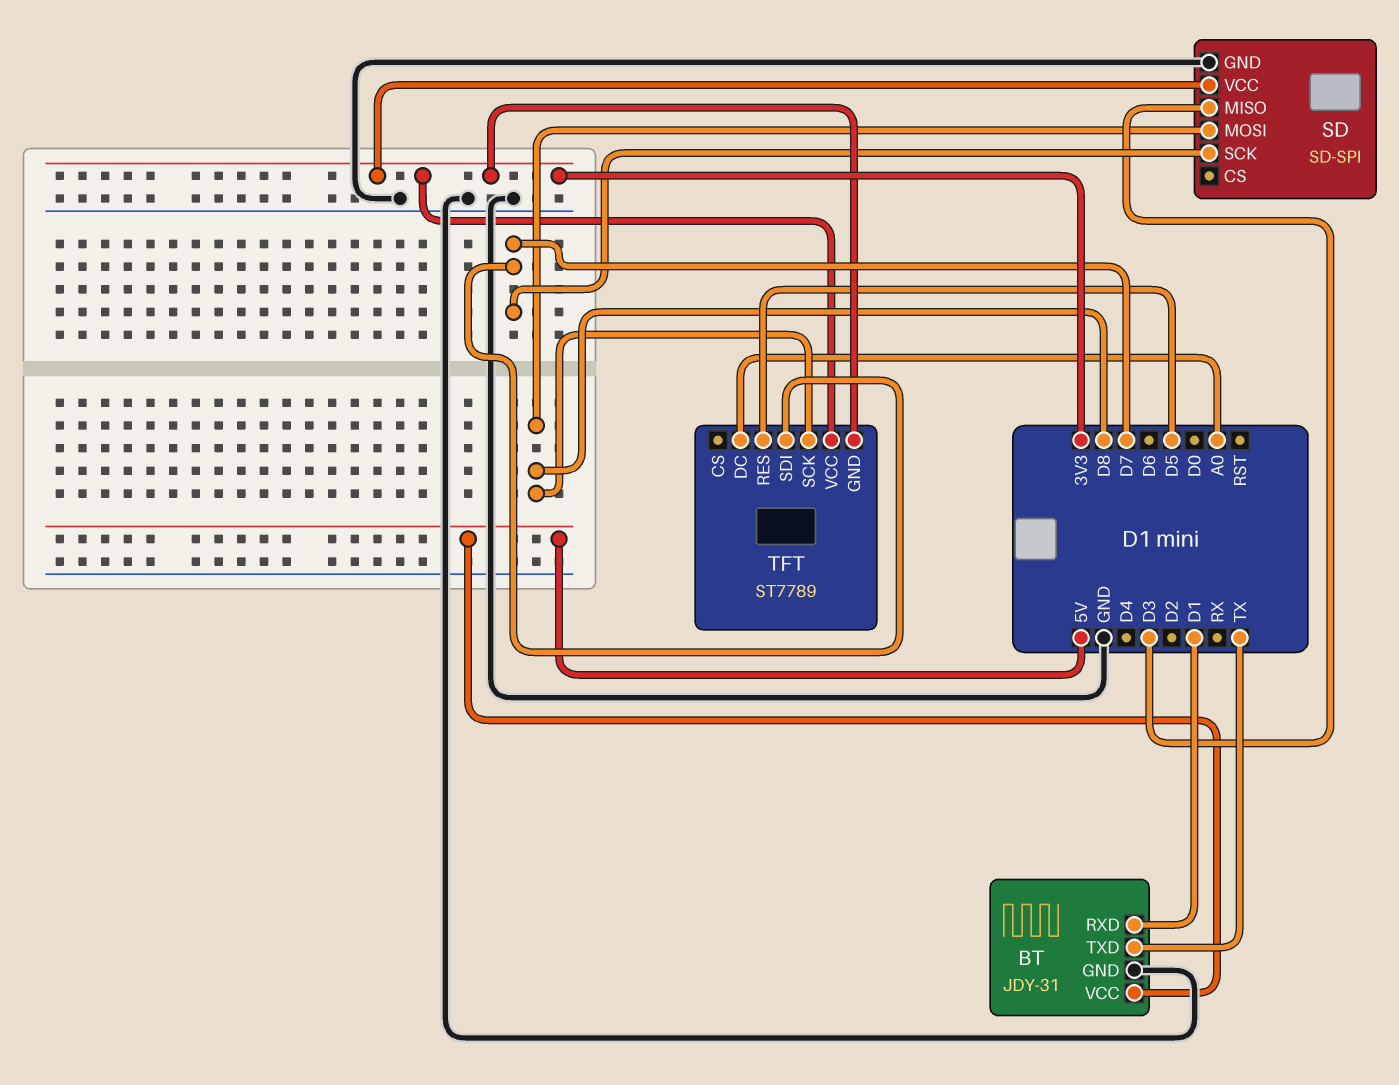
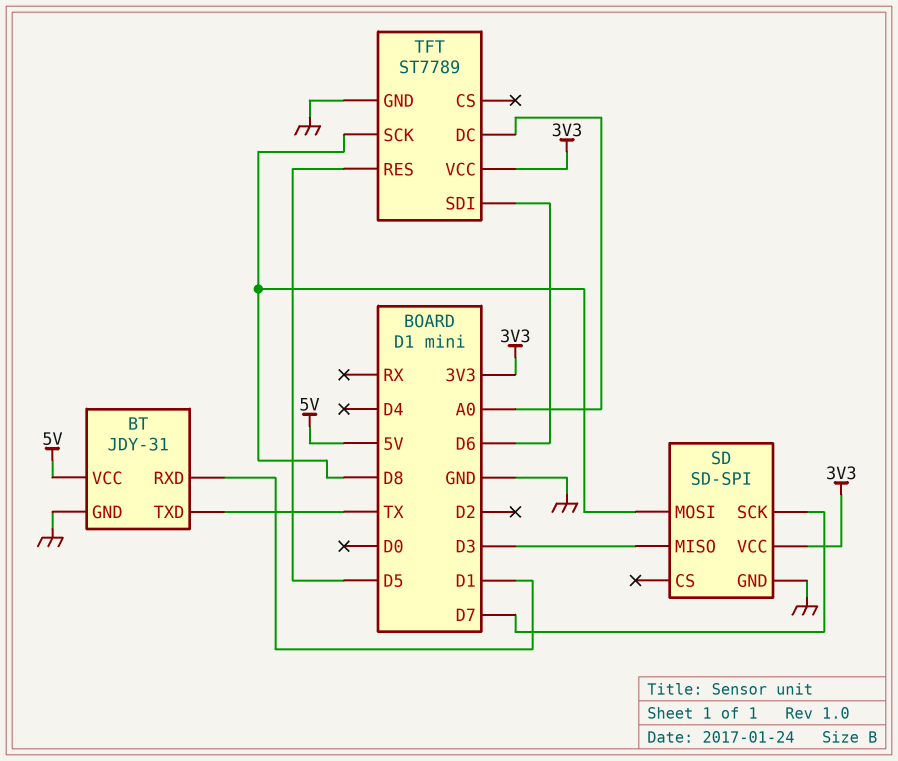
TFT pin GND: 3V3 -> GND
TFT pin SDI: D7 -> D6

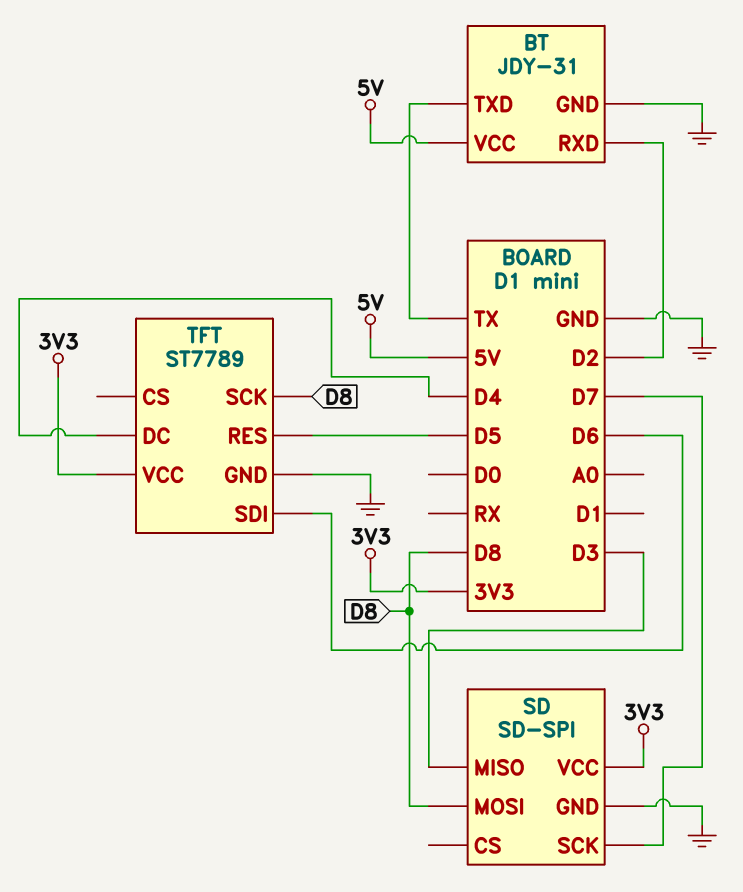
BT pin RXD: D1 -> D2
TFT pin DC: A0 -> D4

